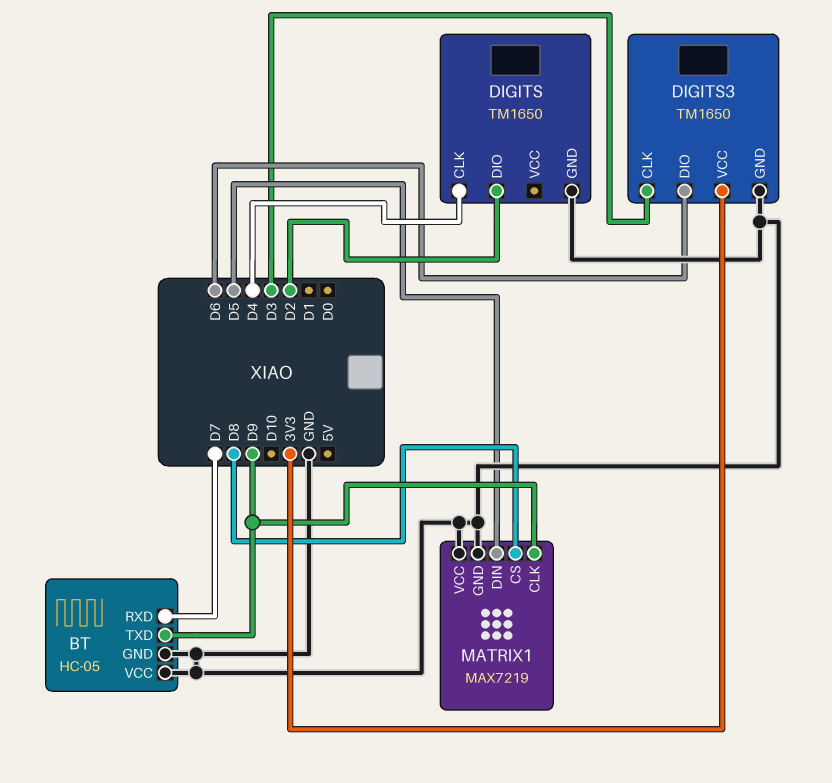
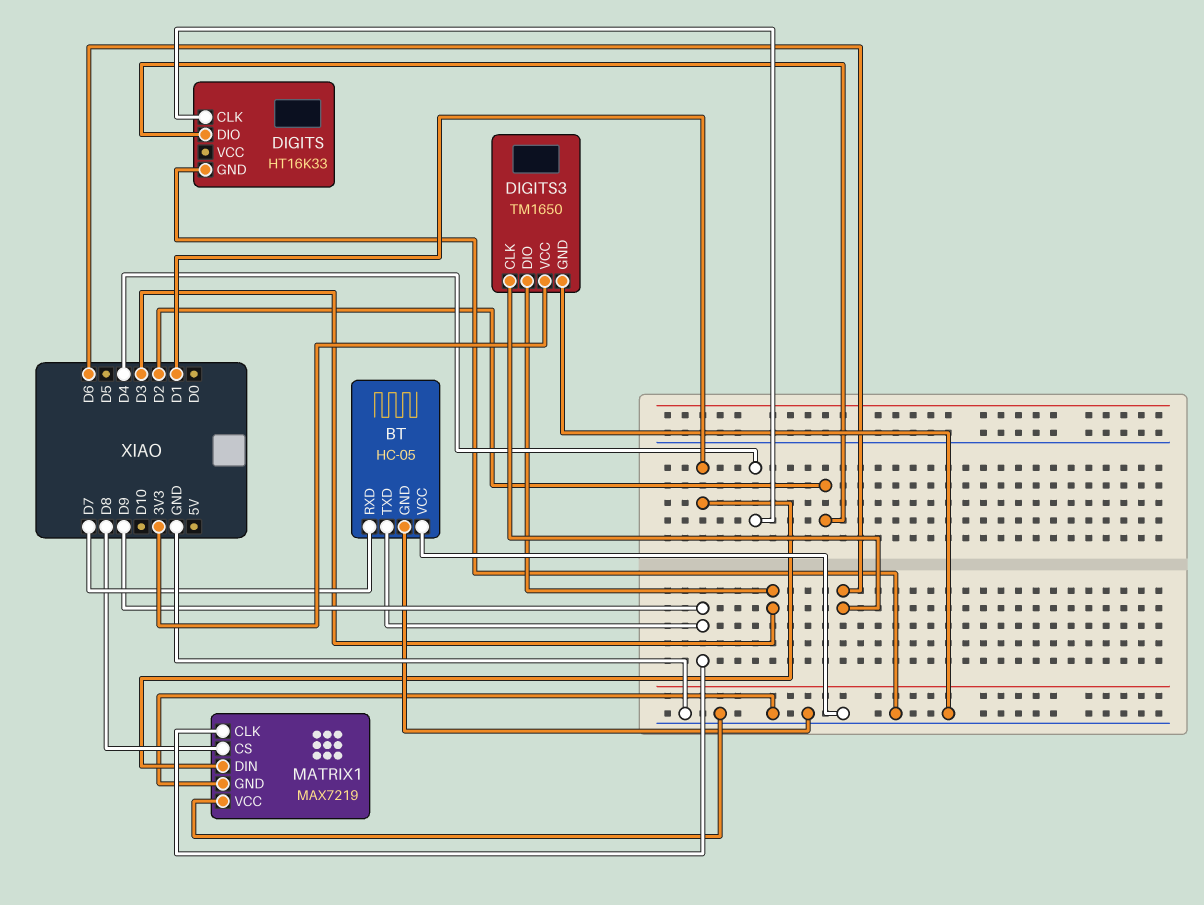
DIGITS: TM1650 -> HT16K33
DIGITS3 pin CLK: D3 -> D6
DIGITS3 pin DIO: D6 -> D3
MATRIX1 pin DIN: D5 -> D1

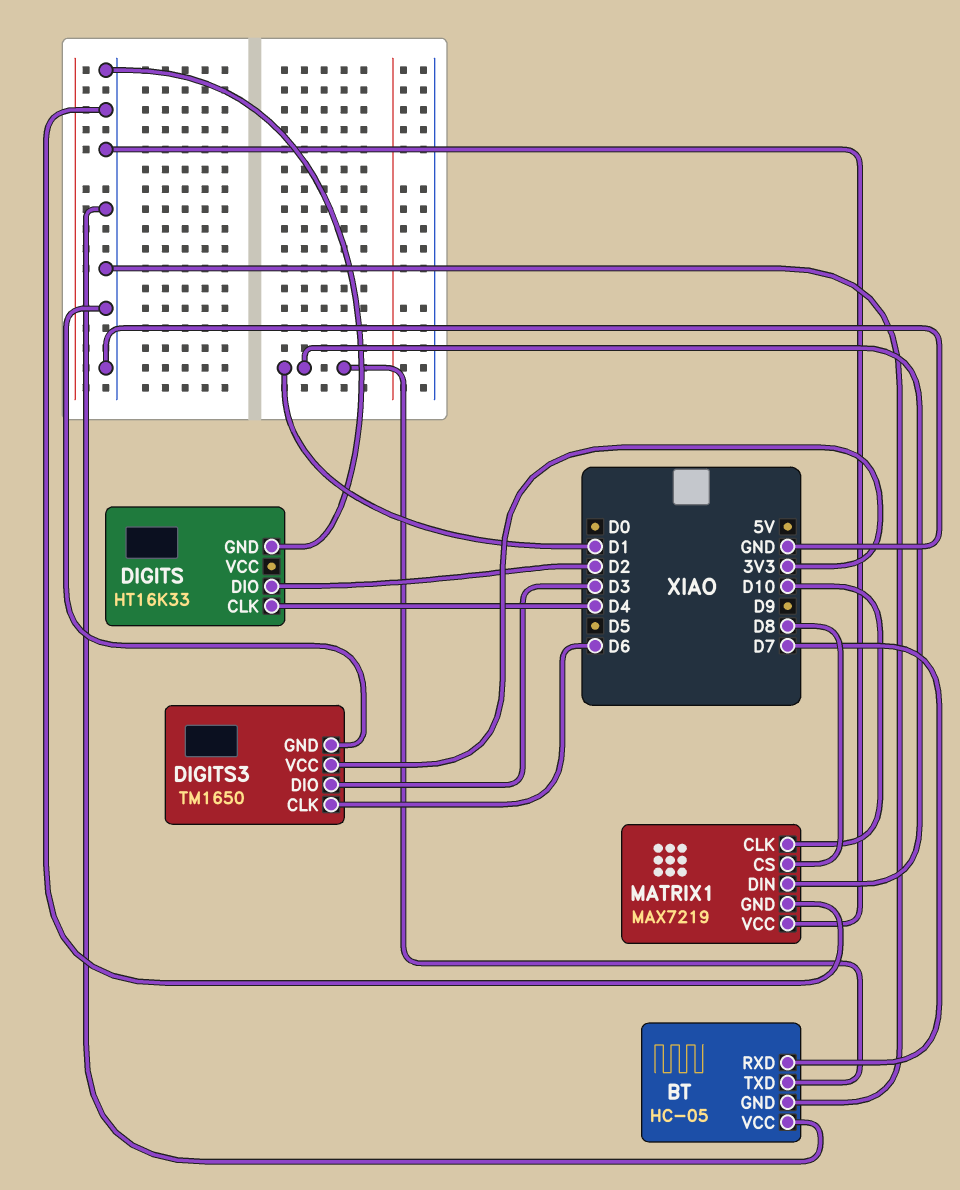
BT pin TXD: D9 -> D1
MATRIX1 pin CLK: D9 -> D10

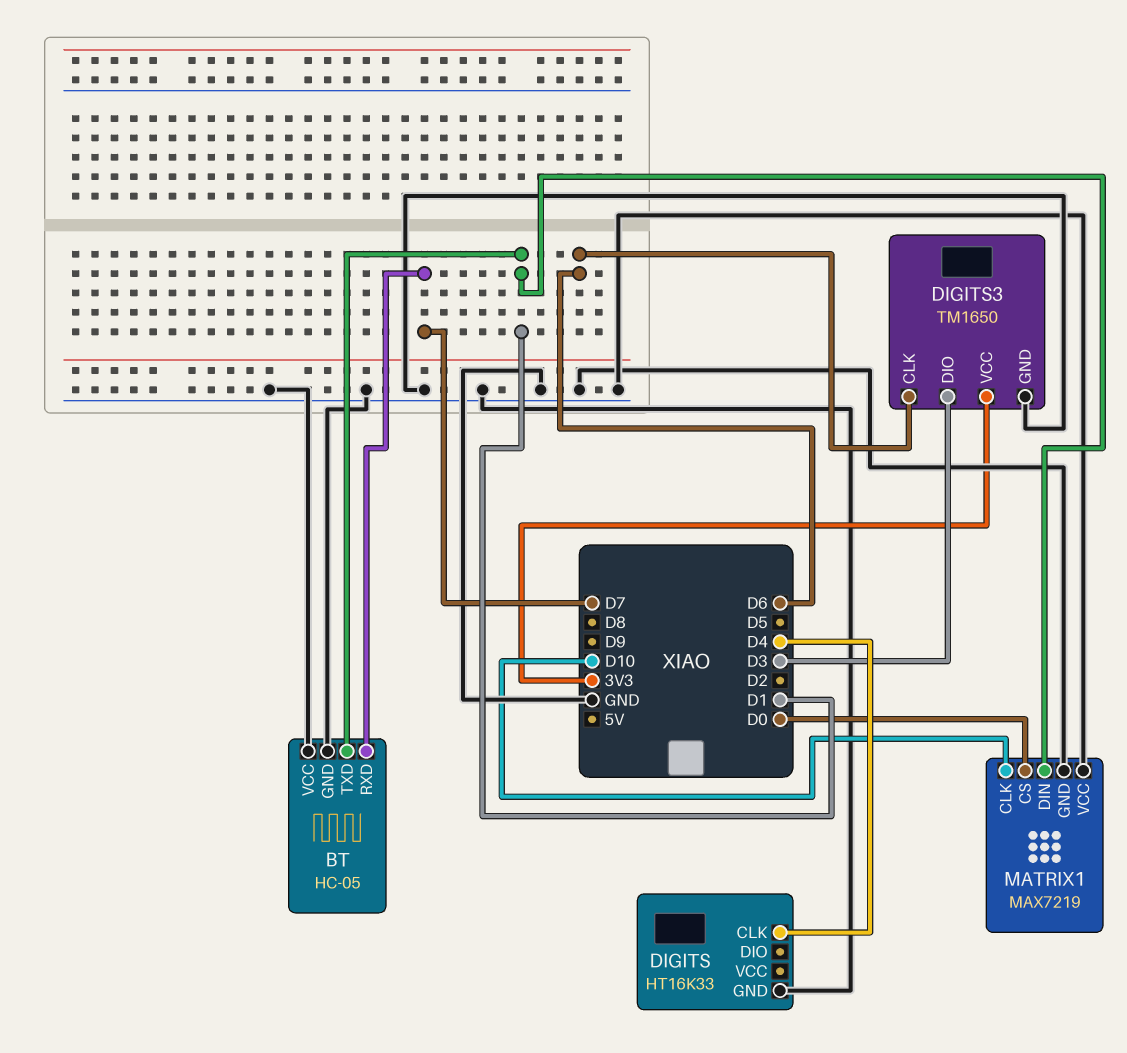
DIGITS pin DIO: D2 -> none
MATRIX1 pin CS: D8 -> D0

